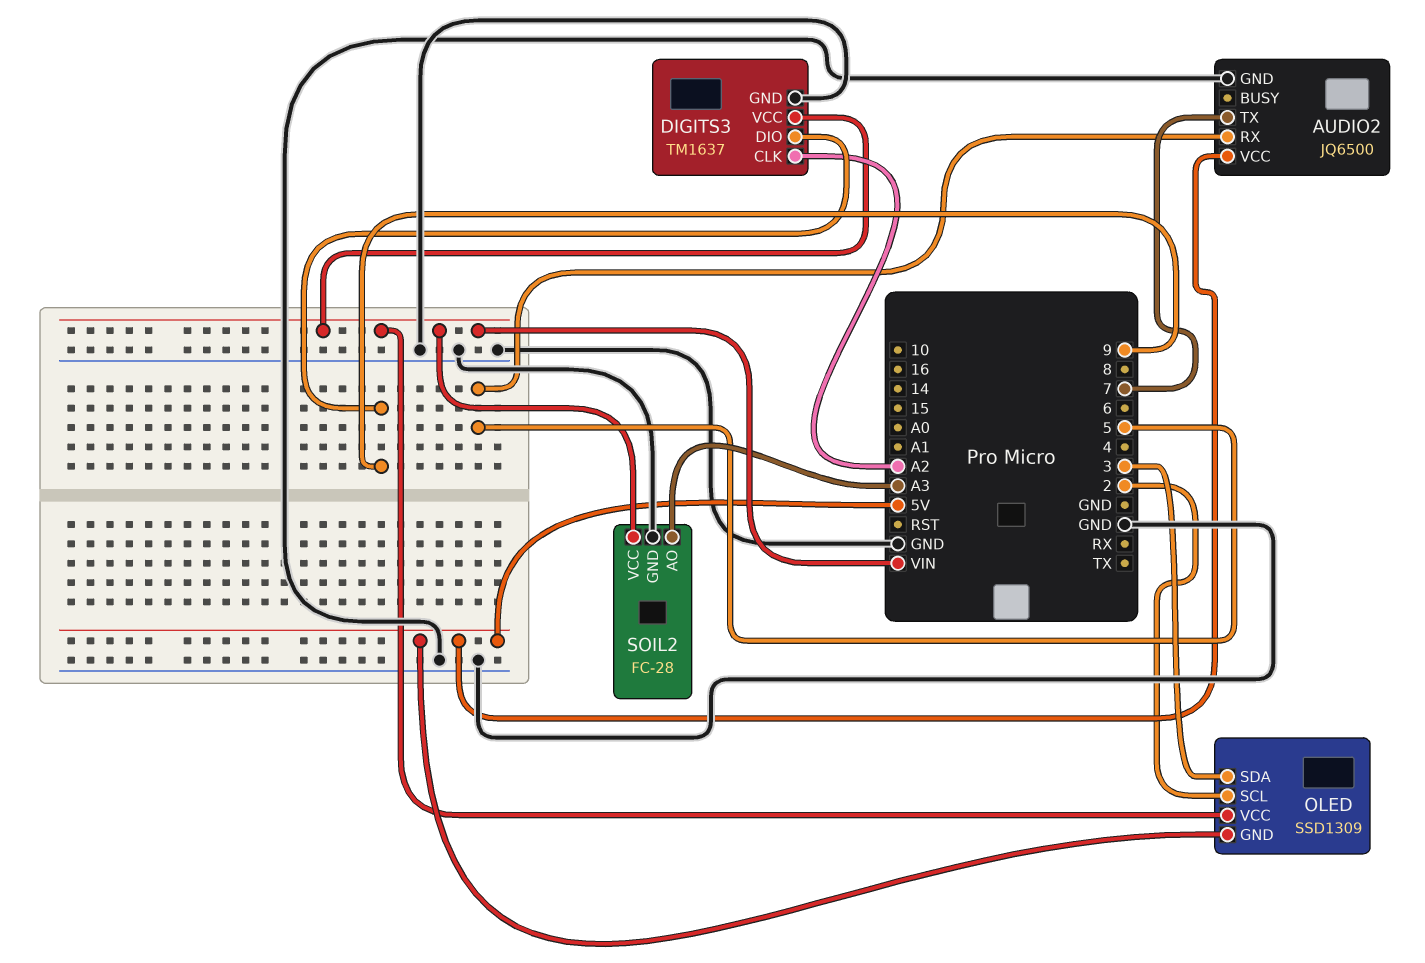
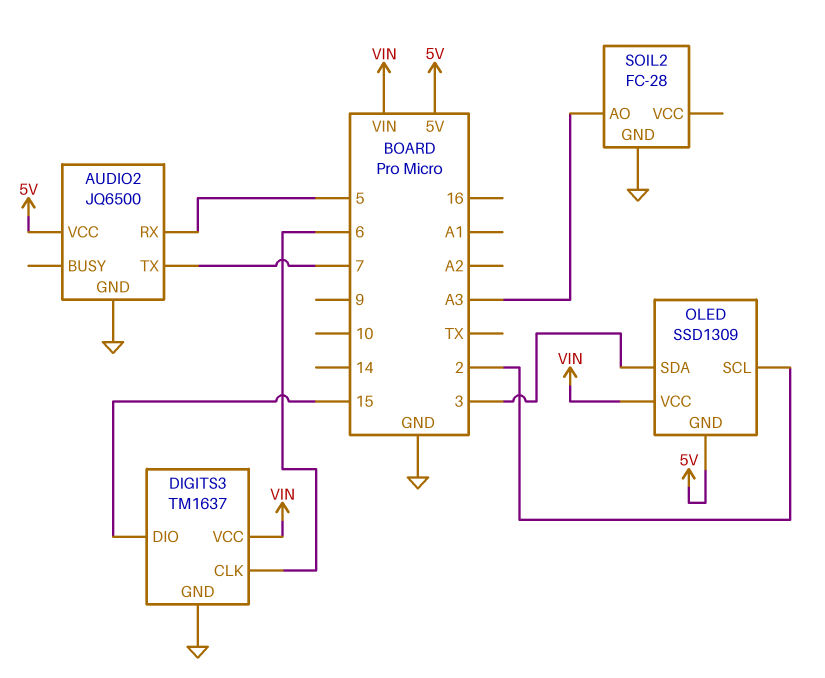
DIGITS3 pin CLK: A2 -> 6
DIGITS3 pin DIO: 9 -> 15
SOIL2 pin VCC: VIN -> none

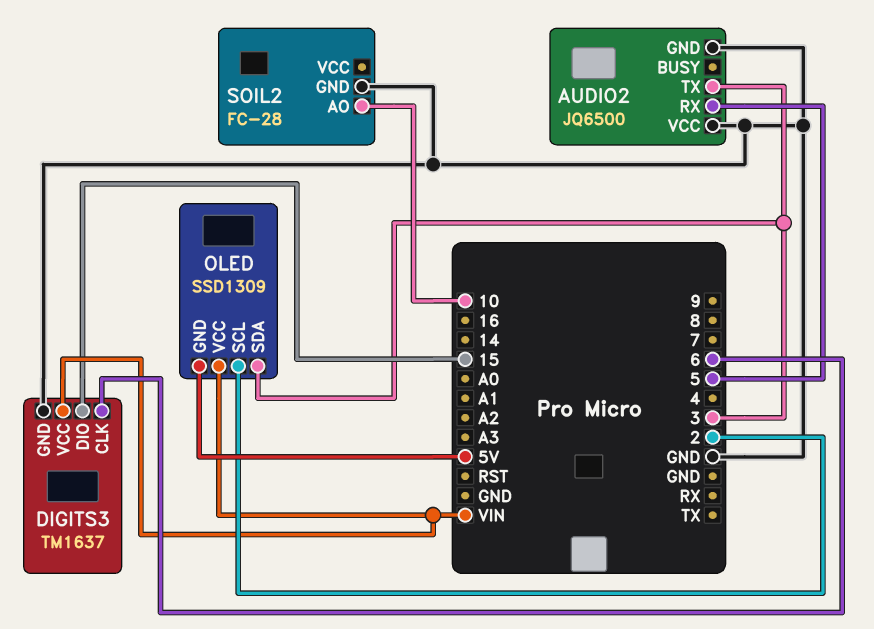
AUDIO2 pin TX: 7 -> 3
AUDIO2 pin VCC: 5V -> GND
SOIL2 pin AO: A3 -> 10

